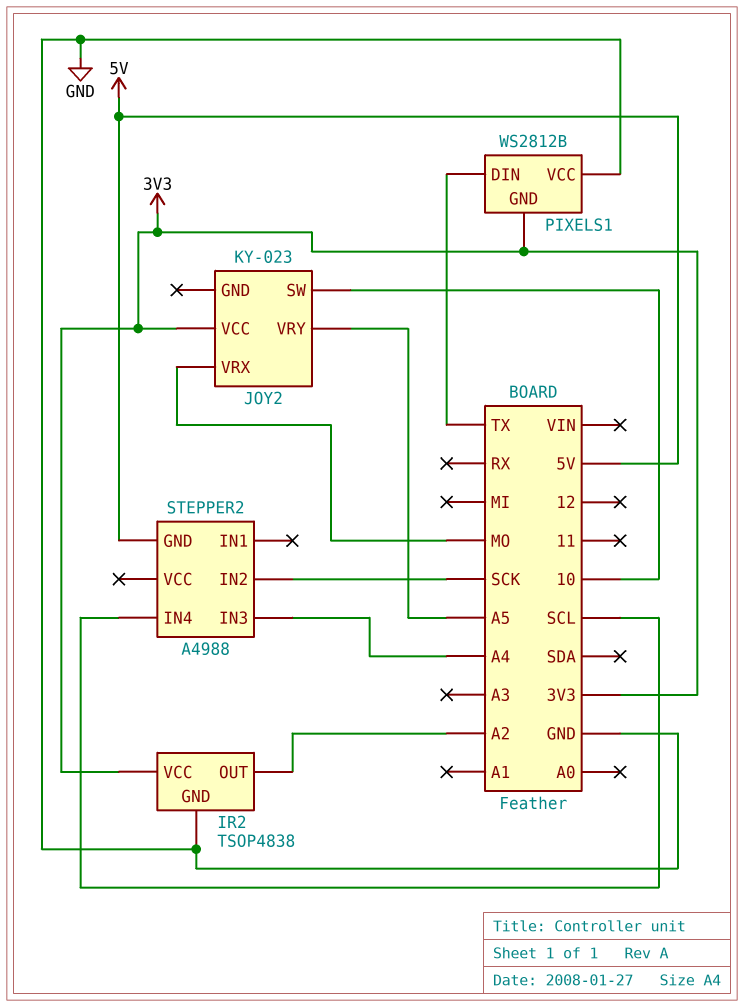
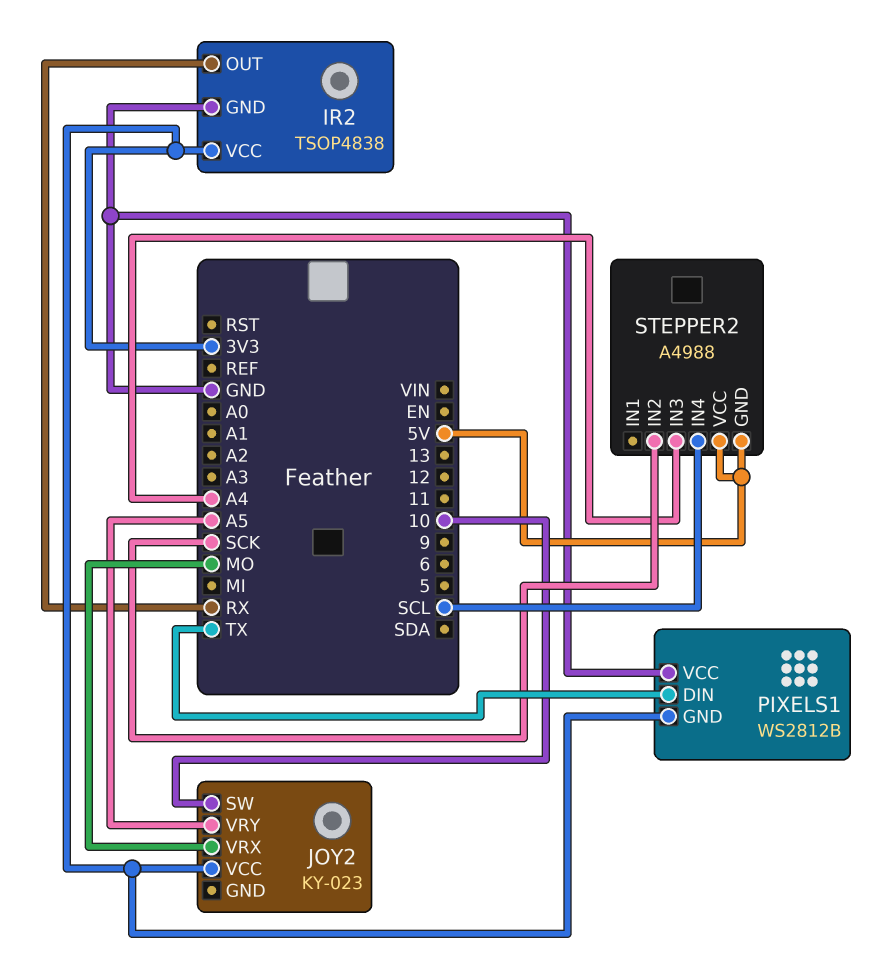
IR2 pin OUT: A2 -> RX
STEPPER2 pin VCC: none -> 5V

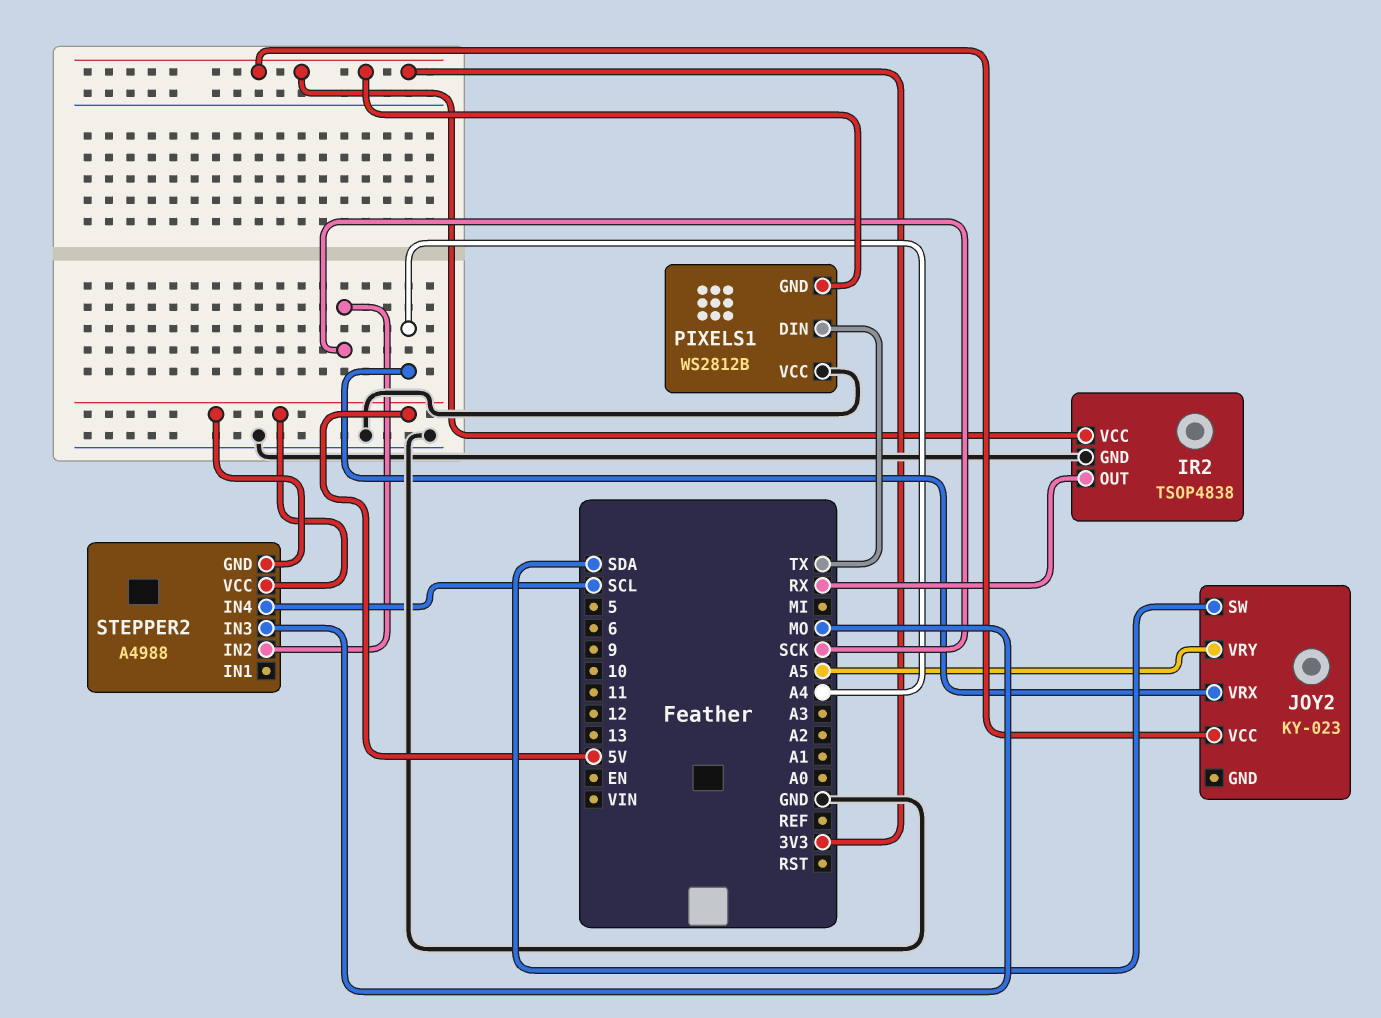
JOY2 pin SW: 10 -> SDA
JOY2 pin VRX: MO -> A4
STEPPER2 pin IN3: A4 -> MO

